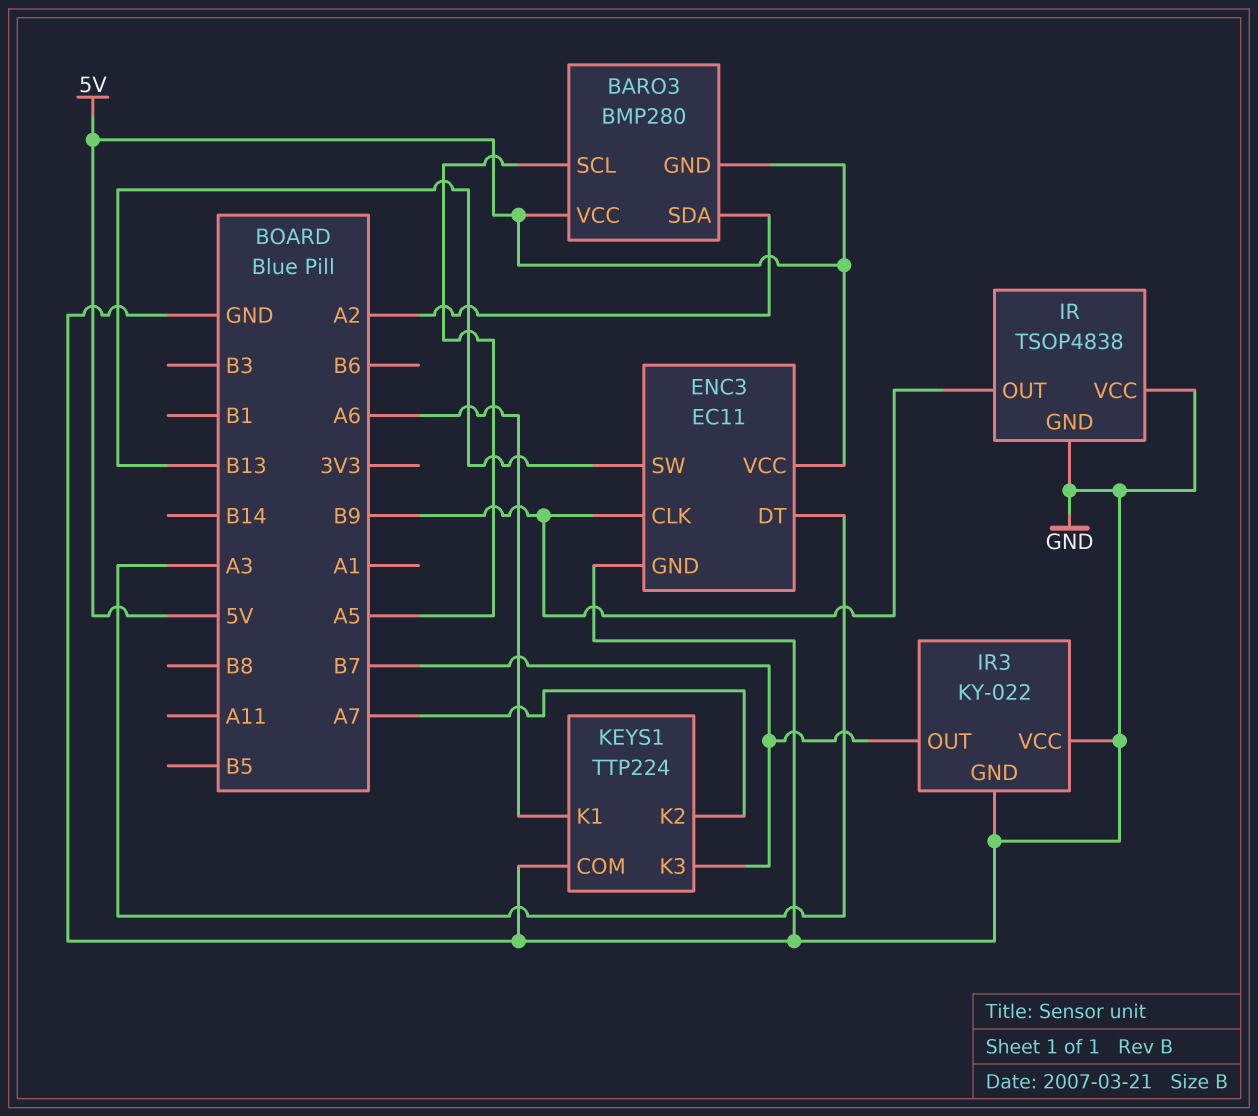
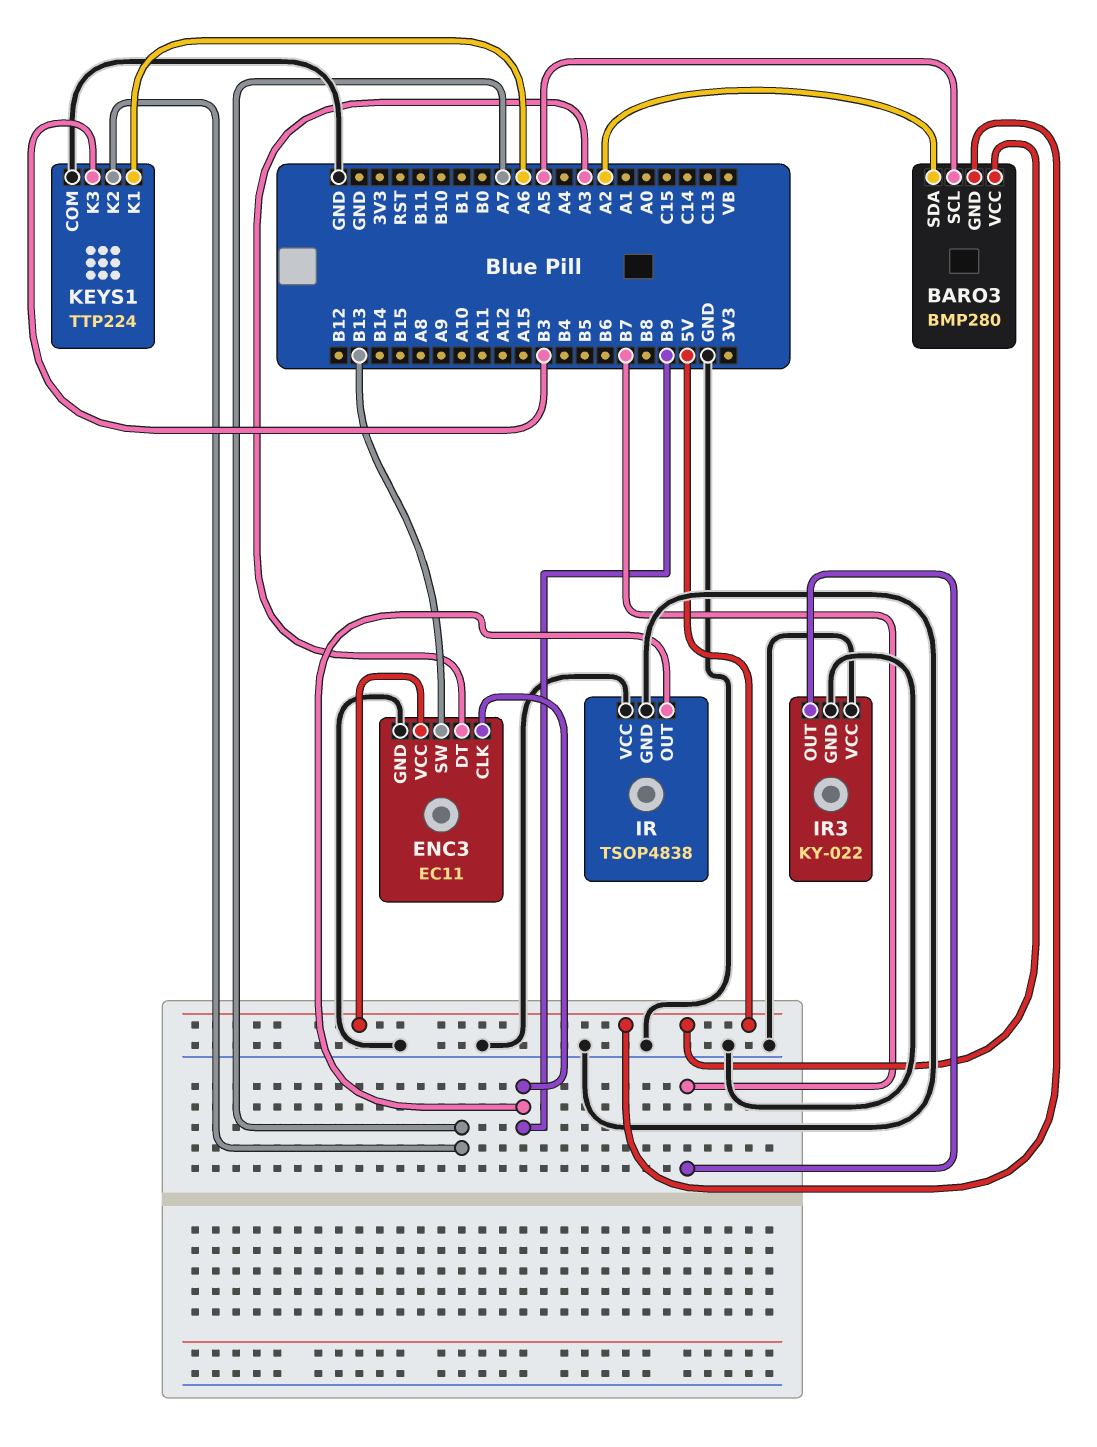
KEYS1 pin K3: B7 -> B3

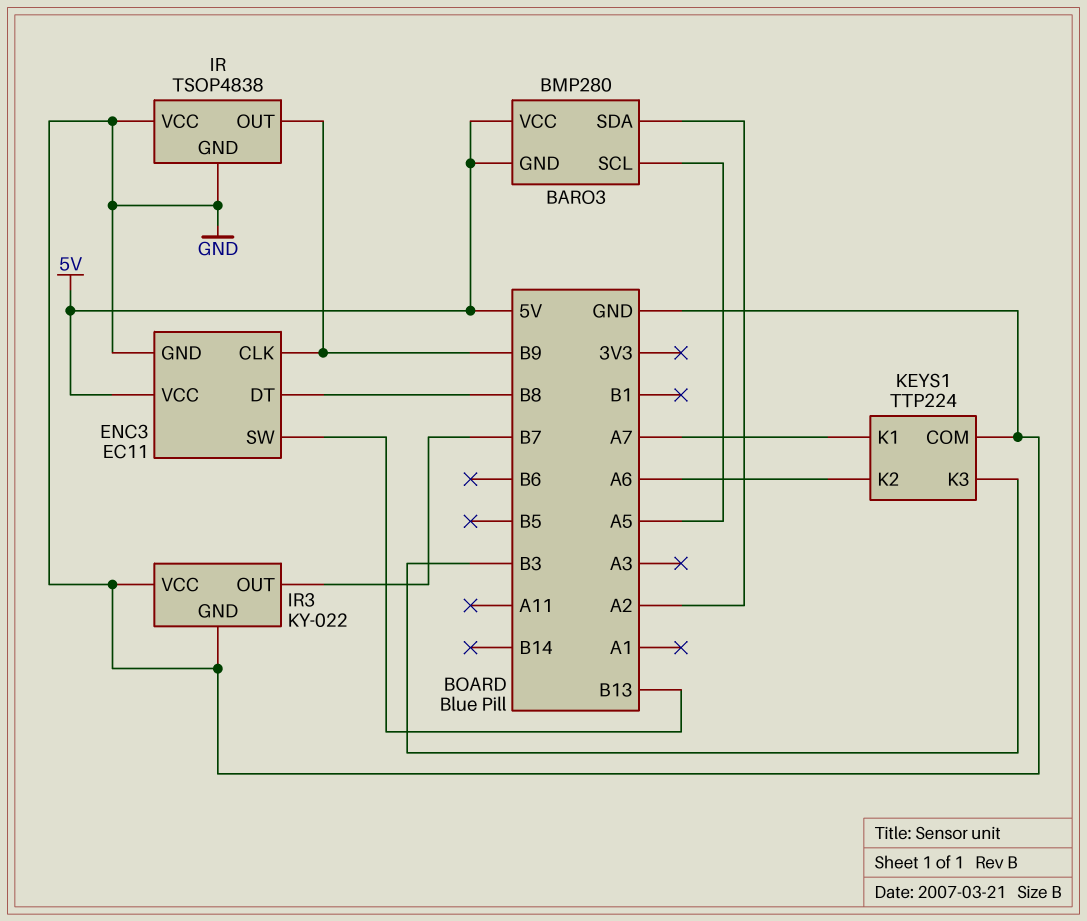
ENC3 pin DT: A3 -> B8
KEYS1 pin K1: A6 -> A7
KEYS1 pin K2: A7 -> A6

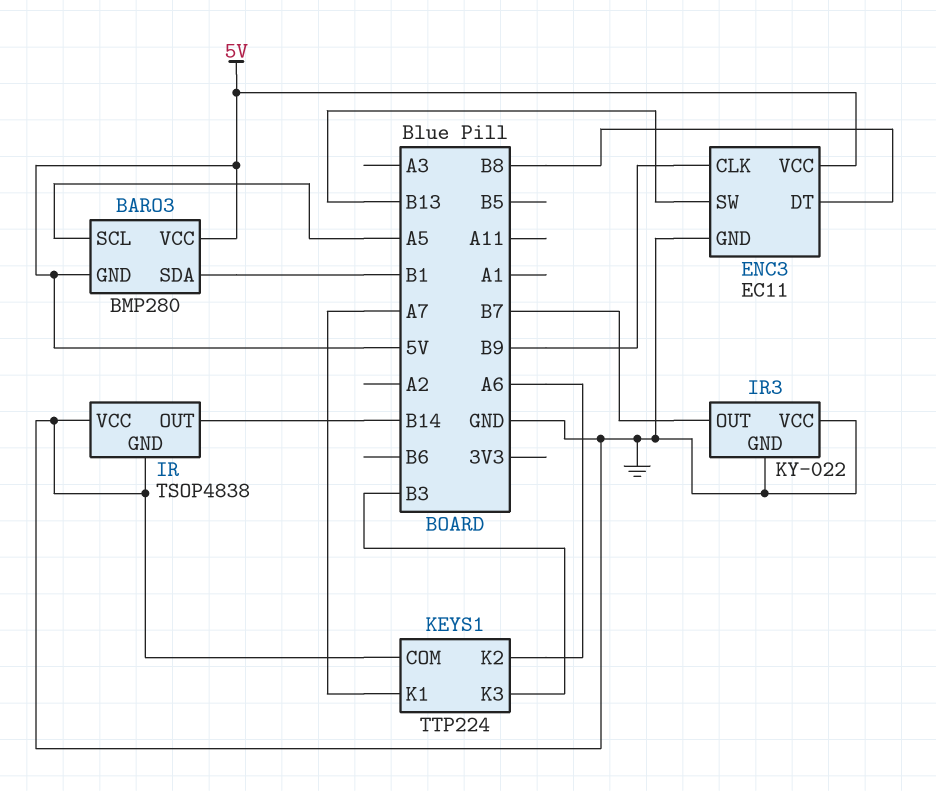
BARO3 pin SDA: A2 -> B1
IR pin OUT: B9 -> B14

